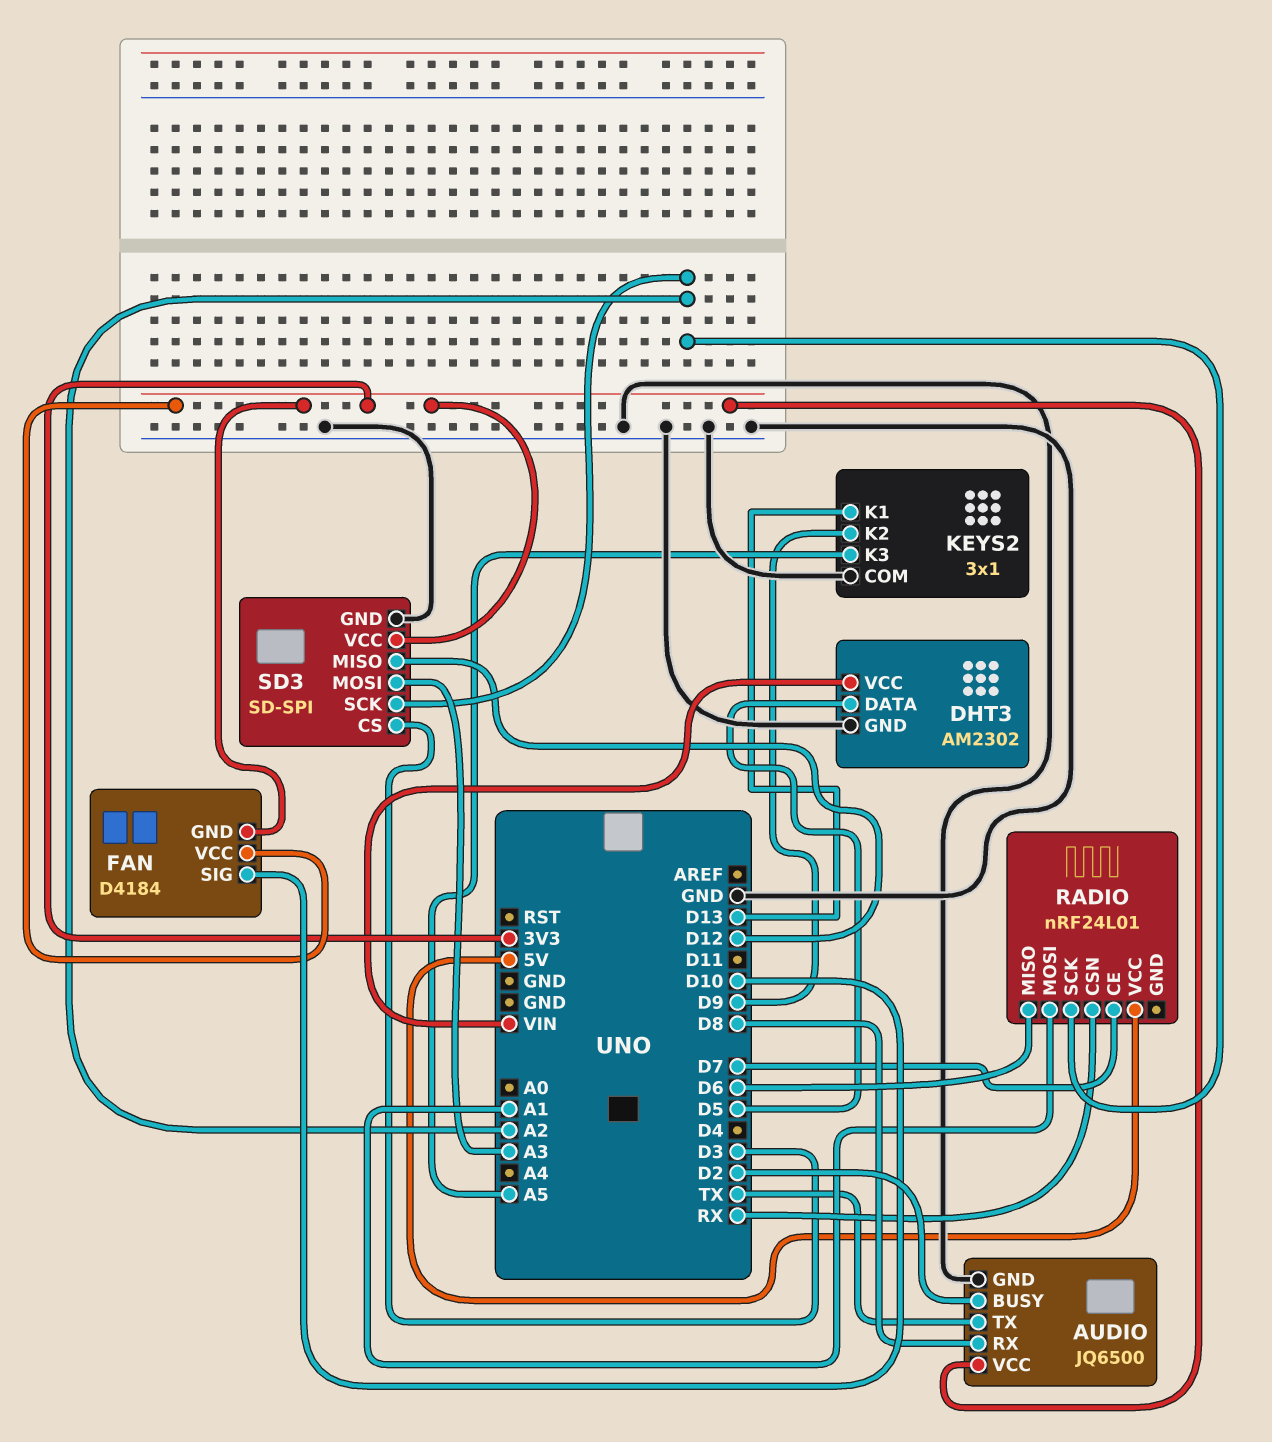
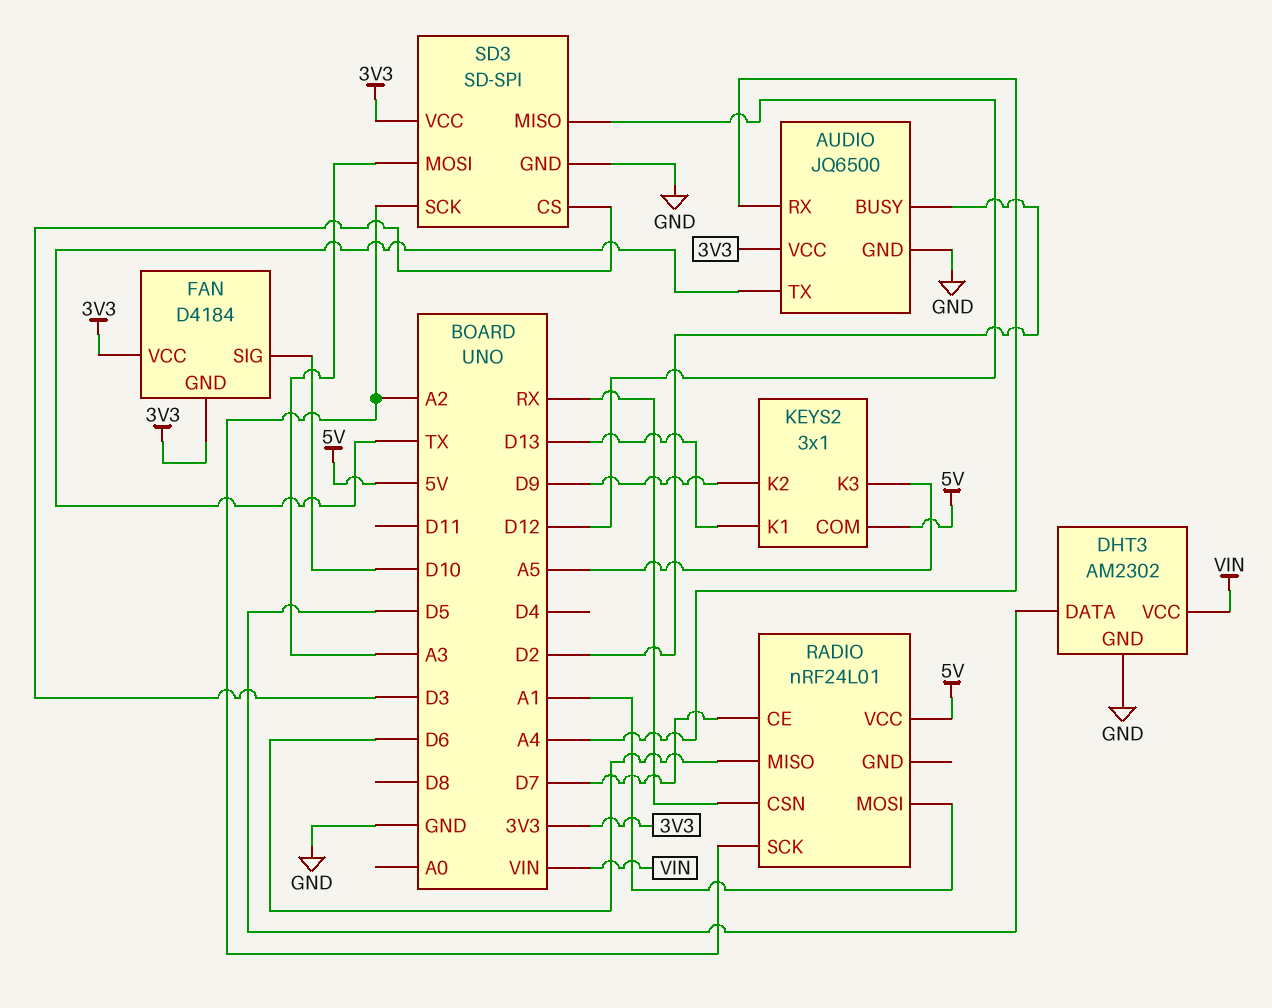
AUDIO pin RX: D8 -> A4
KEYS2 pin COM: GND -> 5V

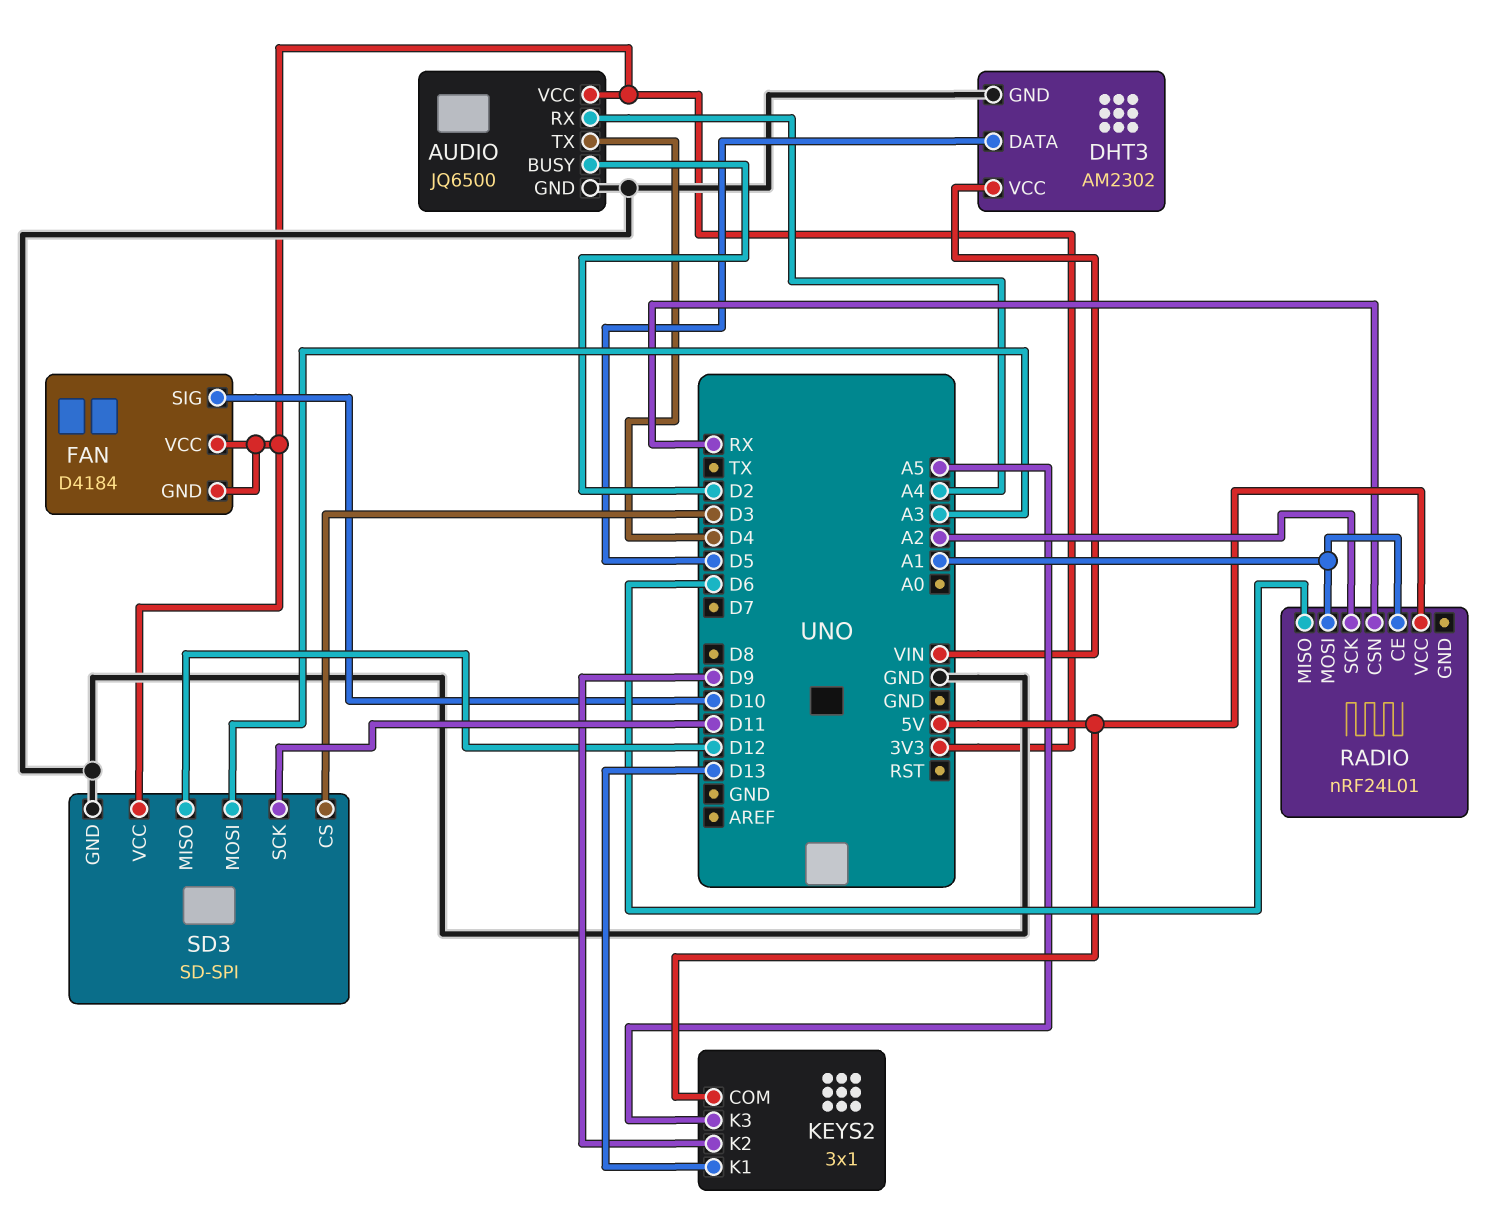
AUDIO pin TX: TX -> D4
RADIO pin CE: D7 -> A1
SD3 pin SCK: A2 -> D11

